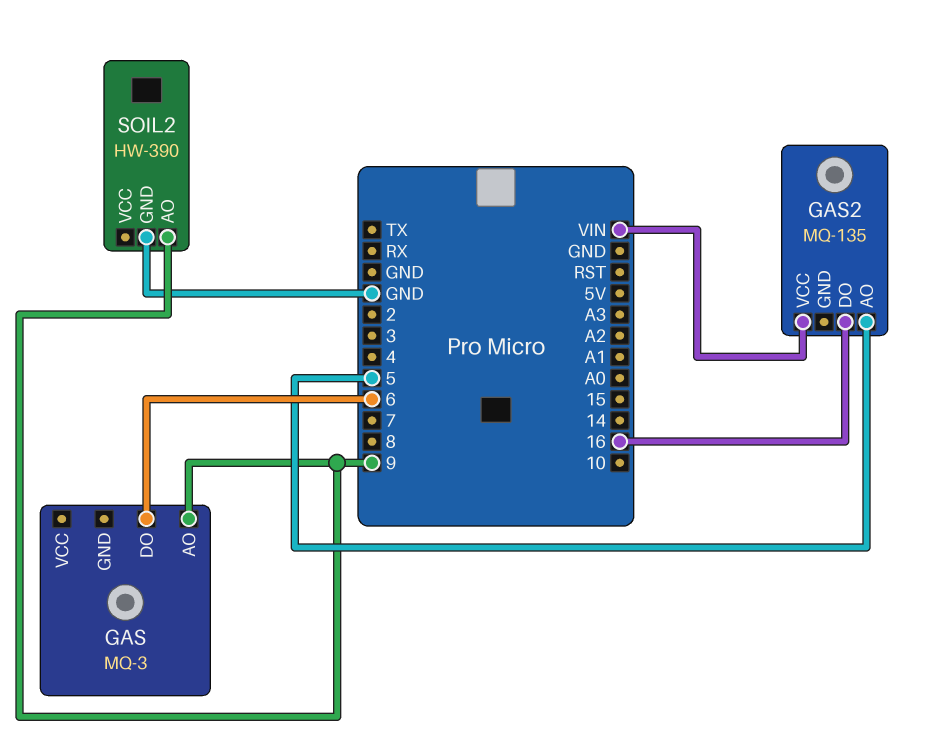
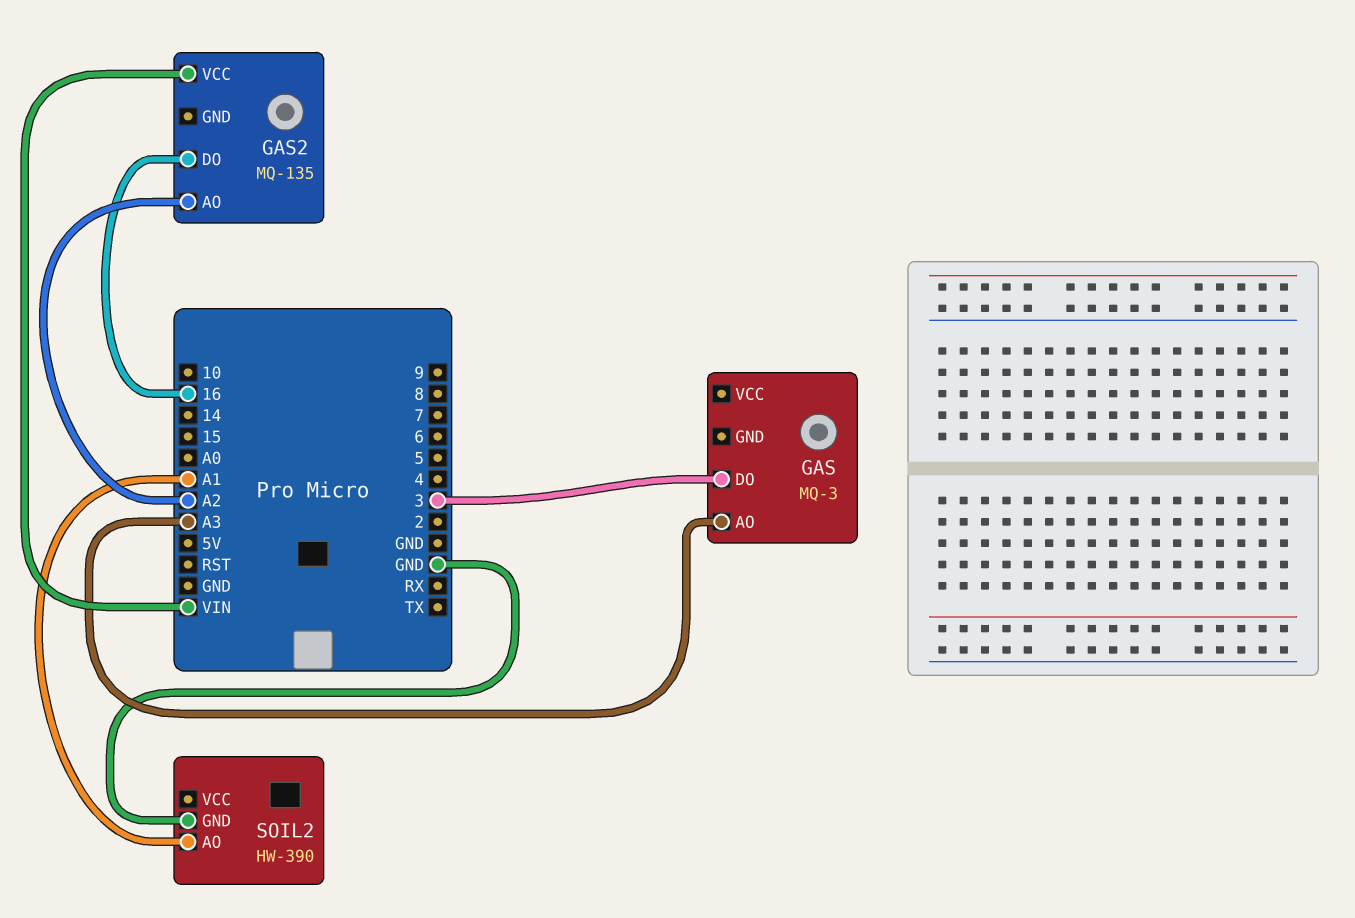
GAS pin AO: 9 -> A3
GAS pin DO: 6 -> 3
GAS2 pin AO: 5 -> A2
SOIL2 pin AO: 9 -> A1

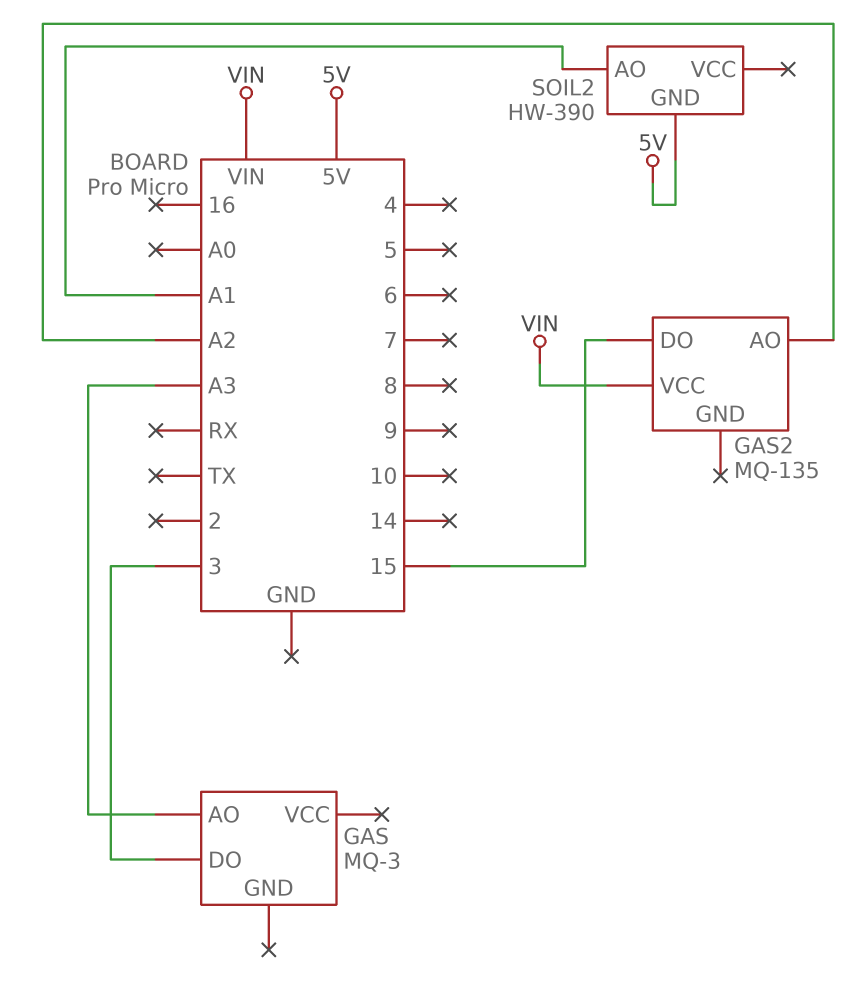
GAS2 pin DO: 16 -> 15
SOIL2 pin GND: GND -> 5V

